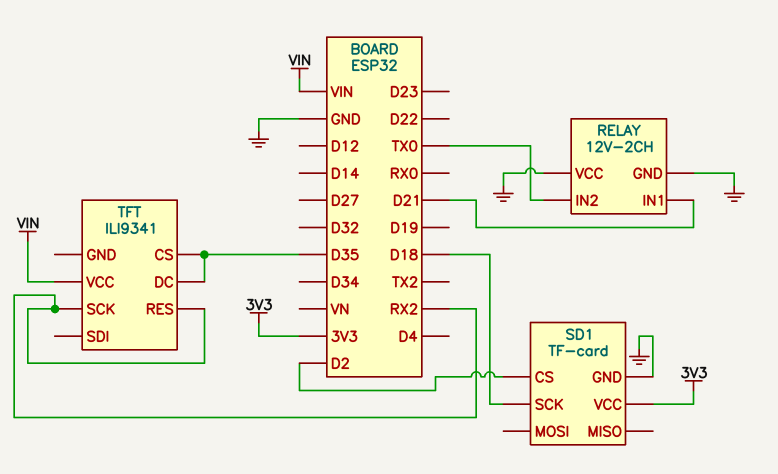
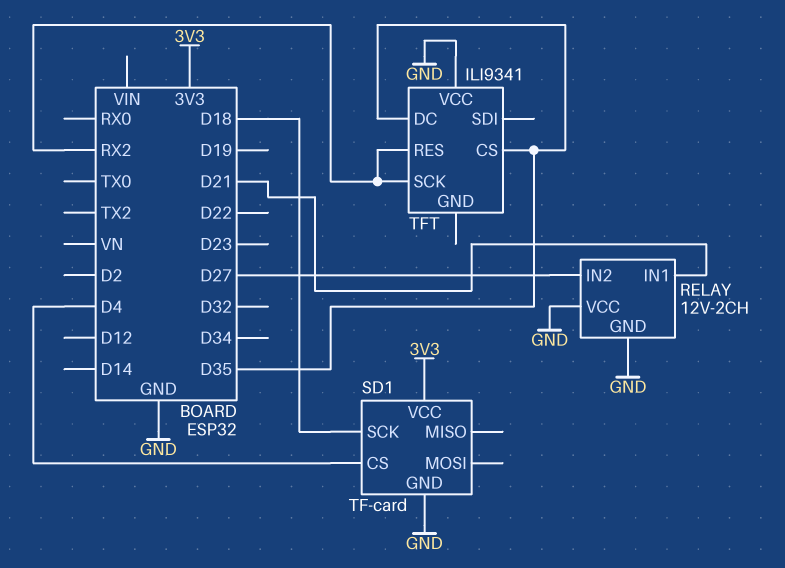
RELAY pin IN2: TX0 -> D27
SD1 pin CS: D2 -> D4
TFT pin VCC: VIN -> GND

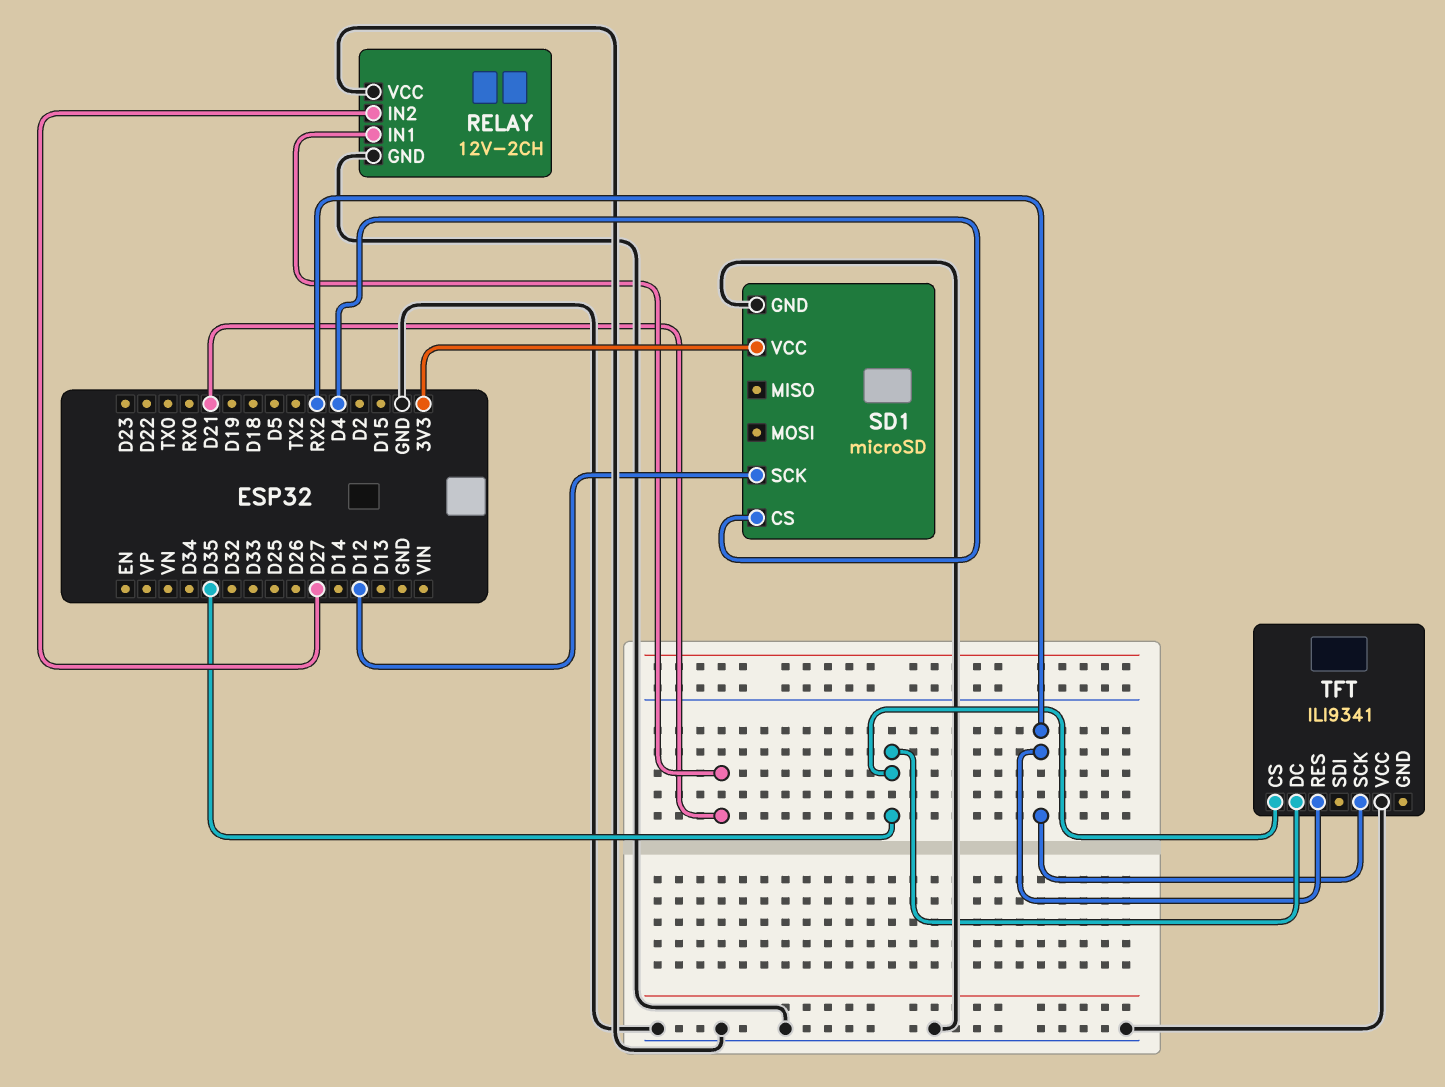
SD1: TF-card -> microSD
SD1 pin SCK: D18 -> D12

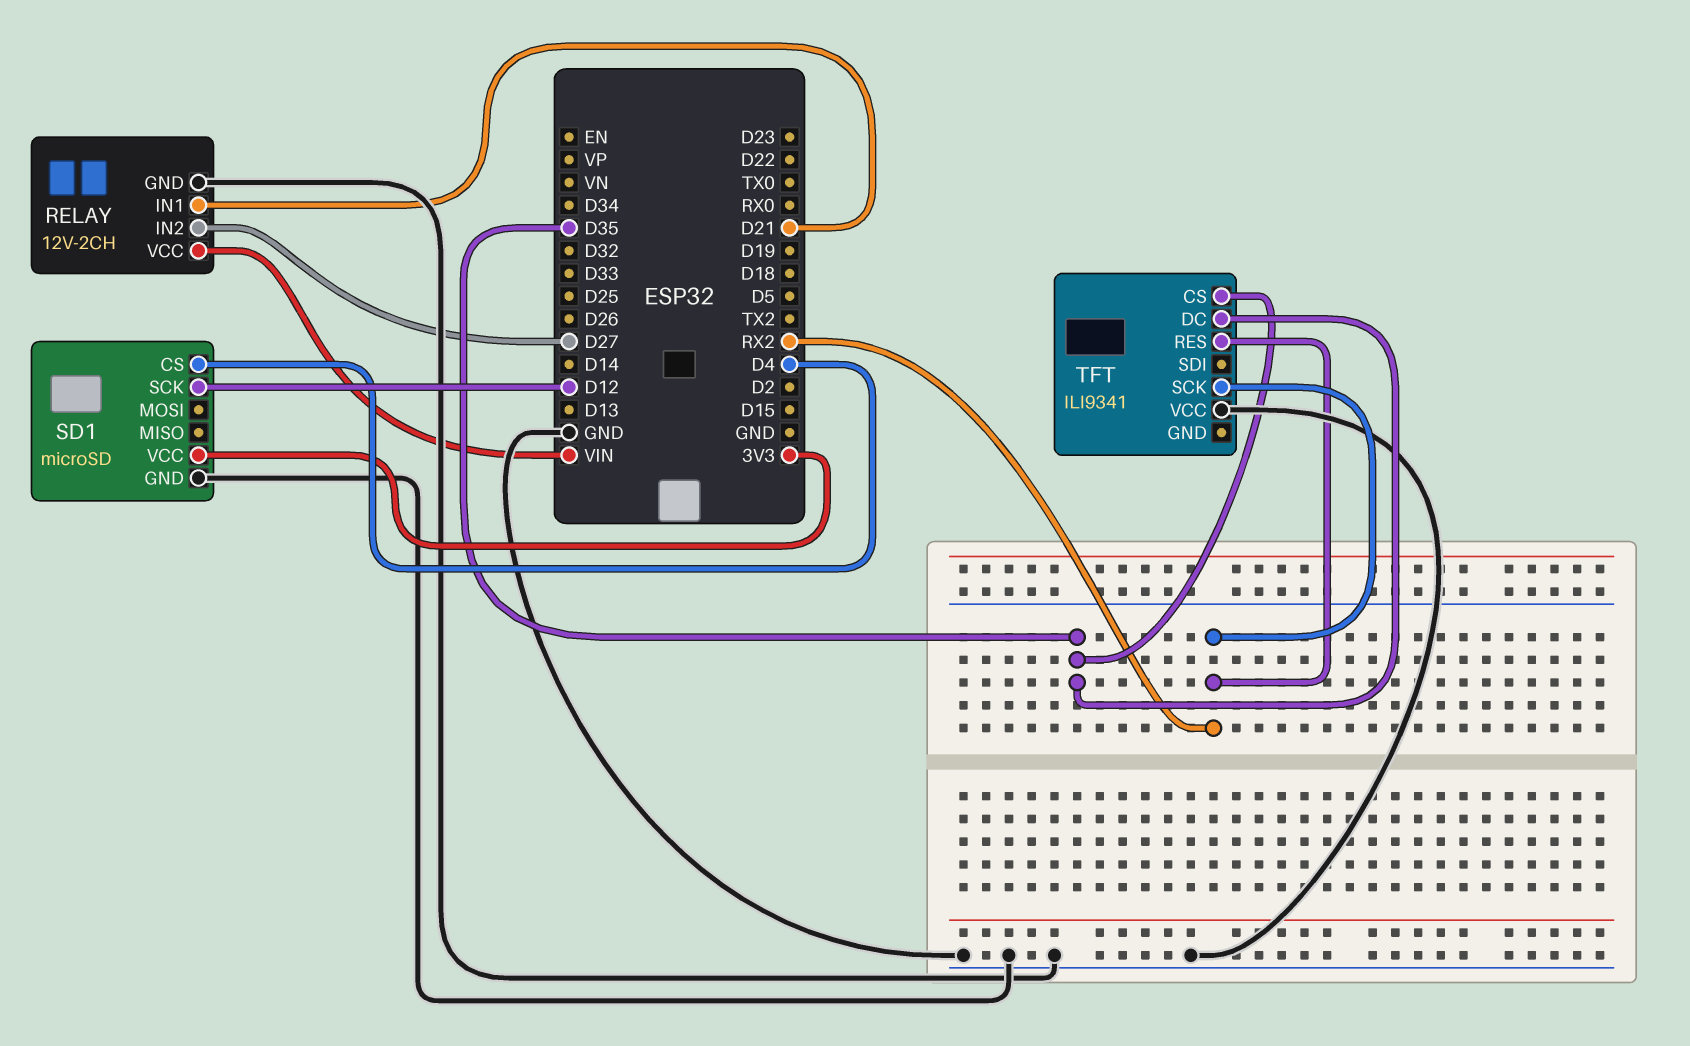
RELAY pin VCC: GND -> VIN

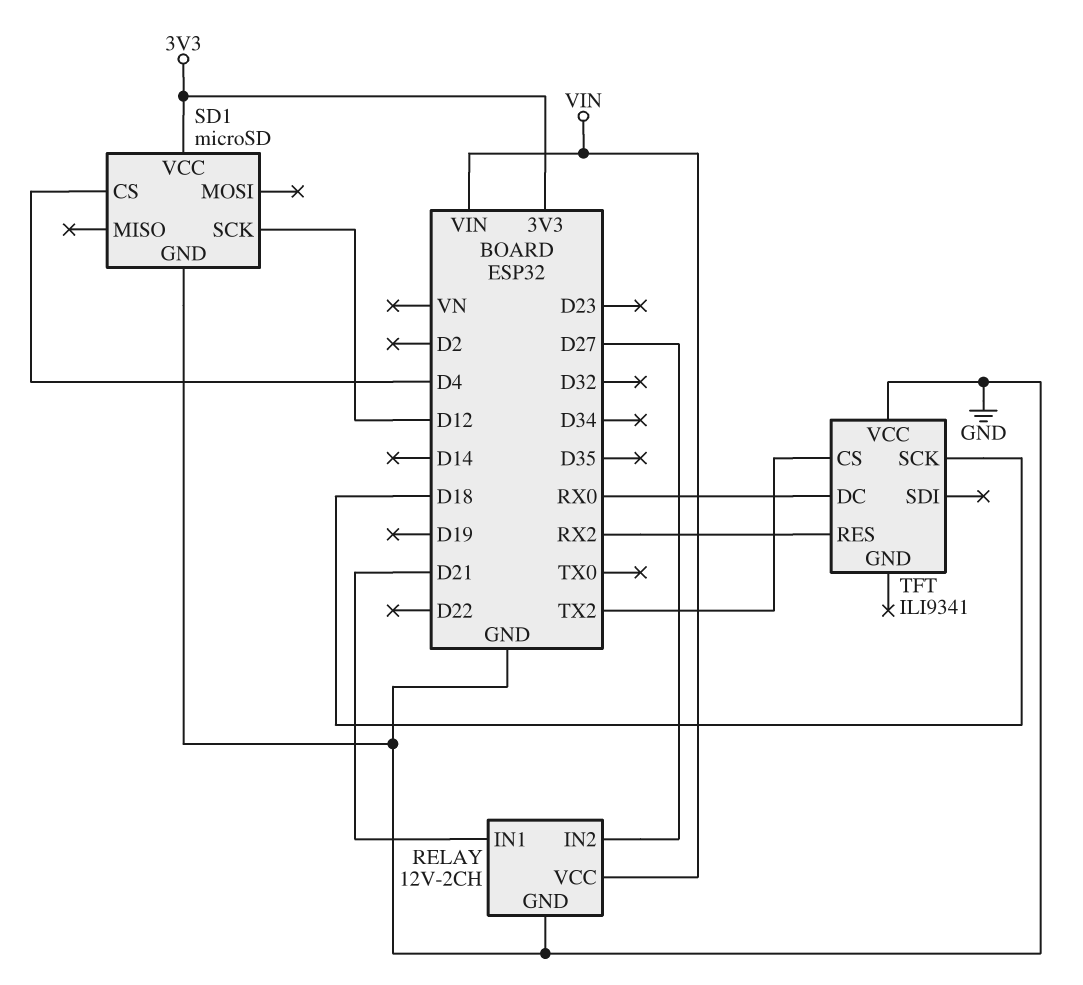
TFT pin CS: D35 -> TX2
TFT pin DC: D35 -> RX0
TFT pin SCK: RX2 -> D18

